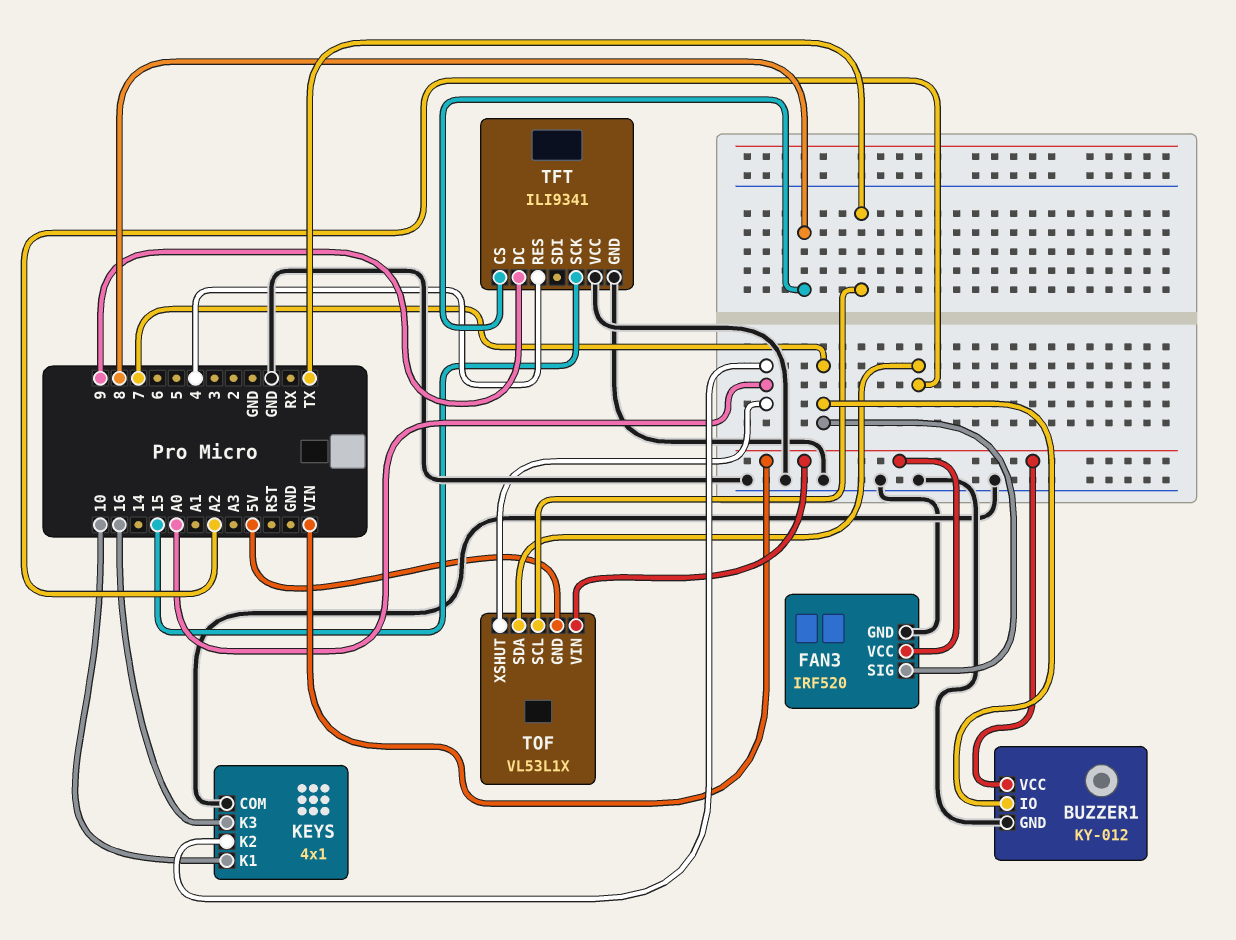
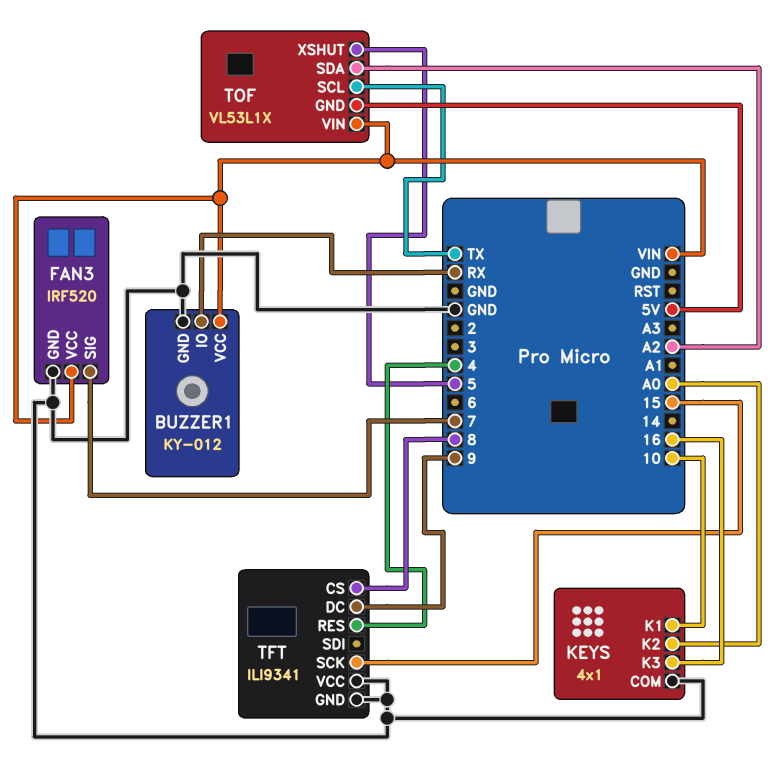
BUZZER1 pin IO: 7 -> RX
TOF pin XSHUT: A0 -> 5

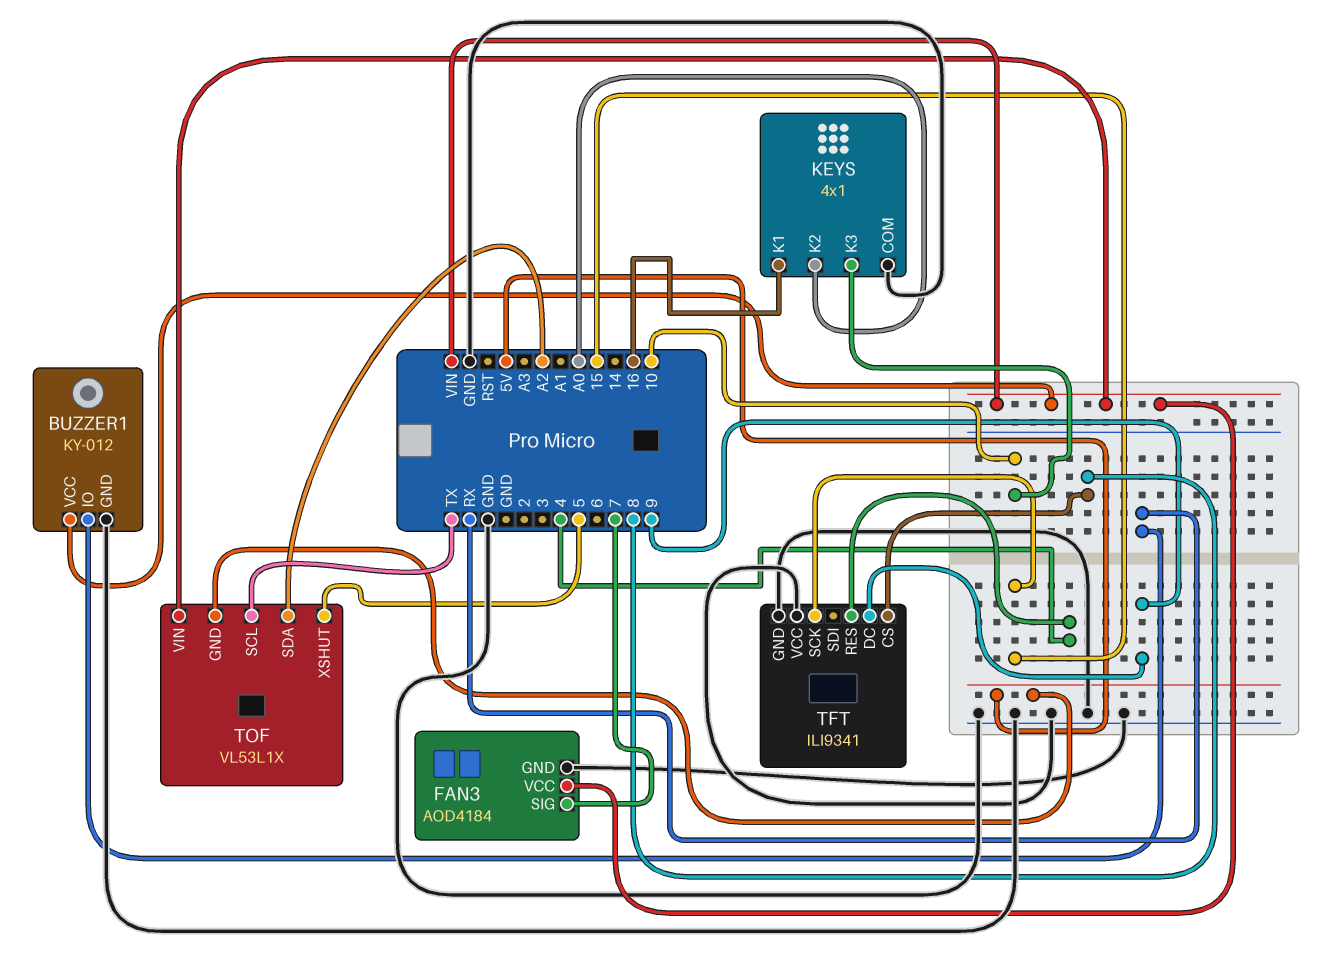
FAN3: IRF520 -> AOD4184
KEYS pin K1: 10 -> 16
KEYS pin K3: 16 -> 10

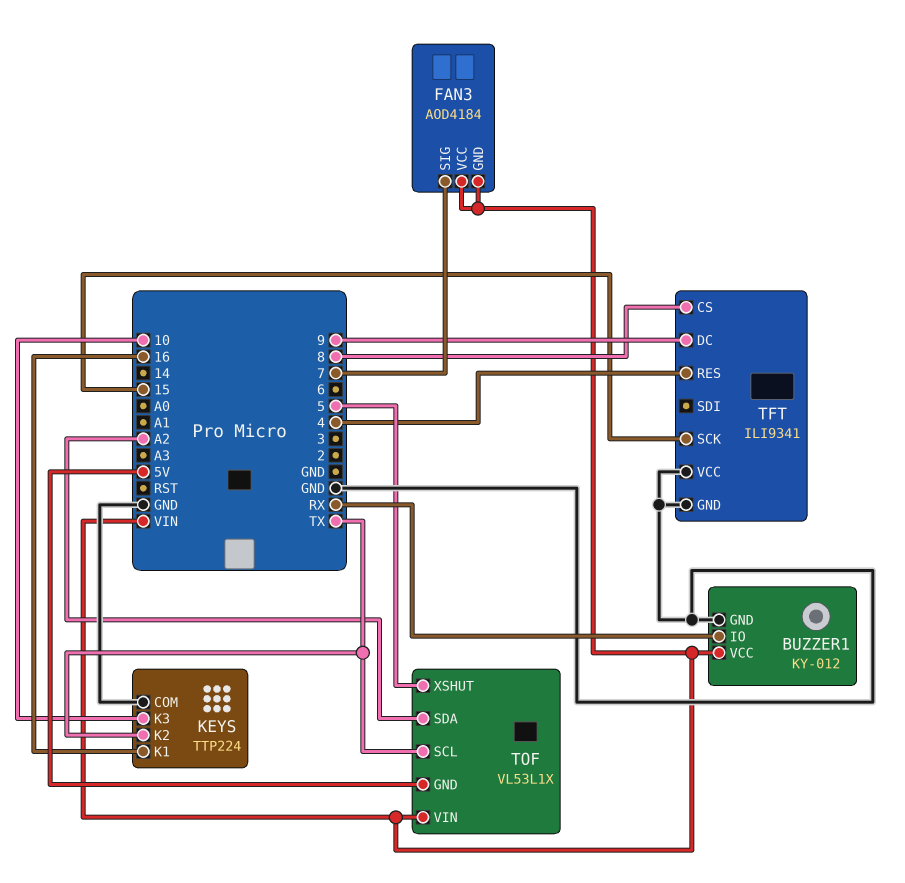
FAN3 pin GND: GND -> VIN
KEYS: 4x1 -> TTP224
KEYS pin K2: A0 -> TX

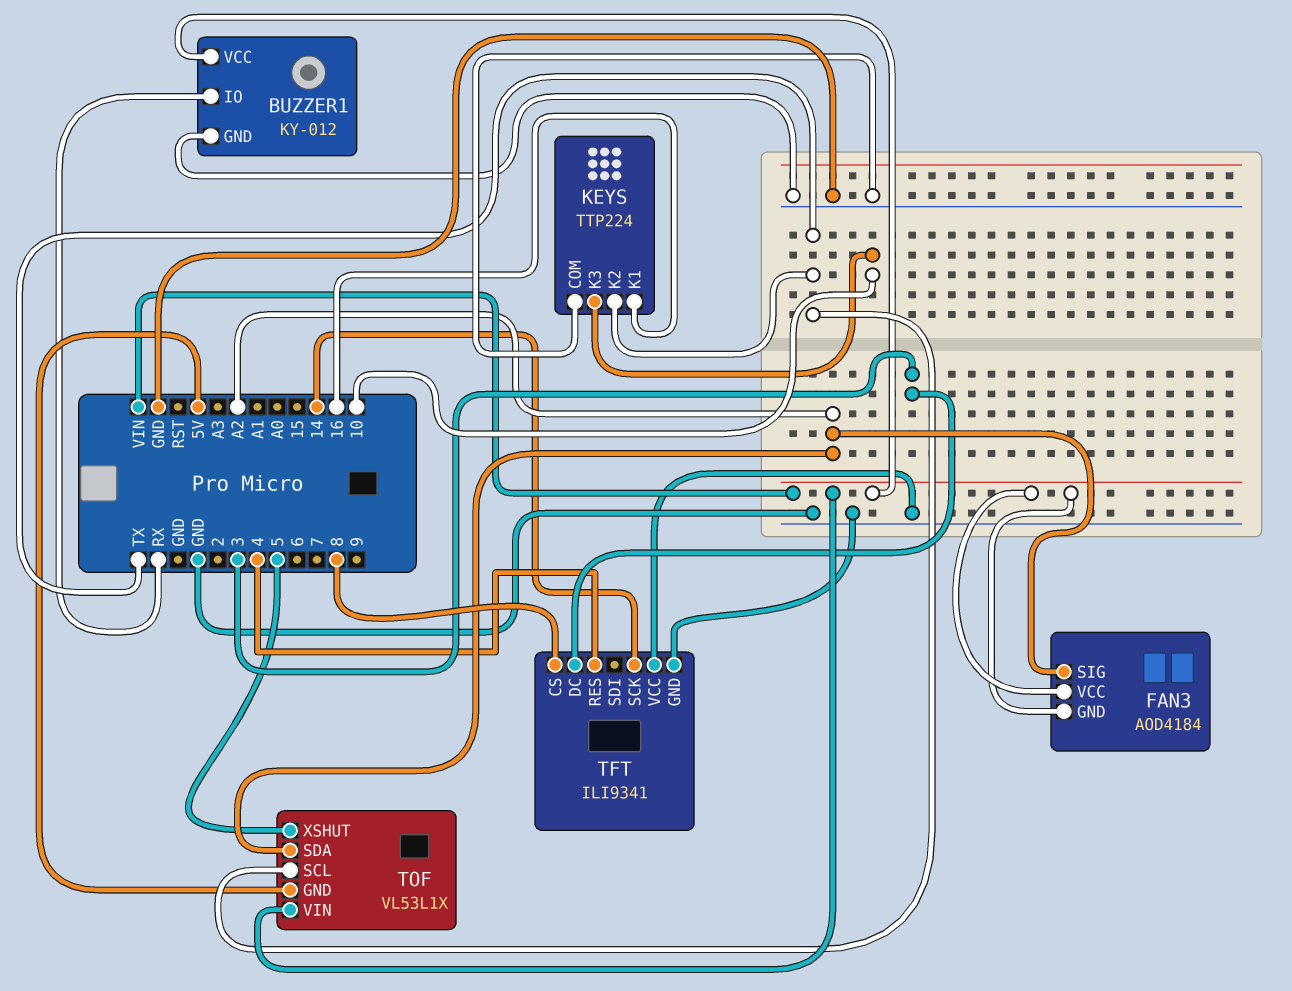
FAN3 pin SIG: 7 -> A2
TFT pin DC: 9 -> 3
TFT pin SCK: 15 -> 14

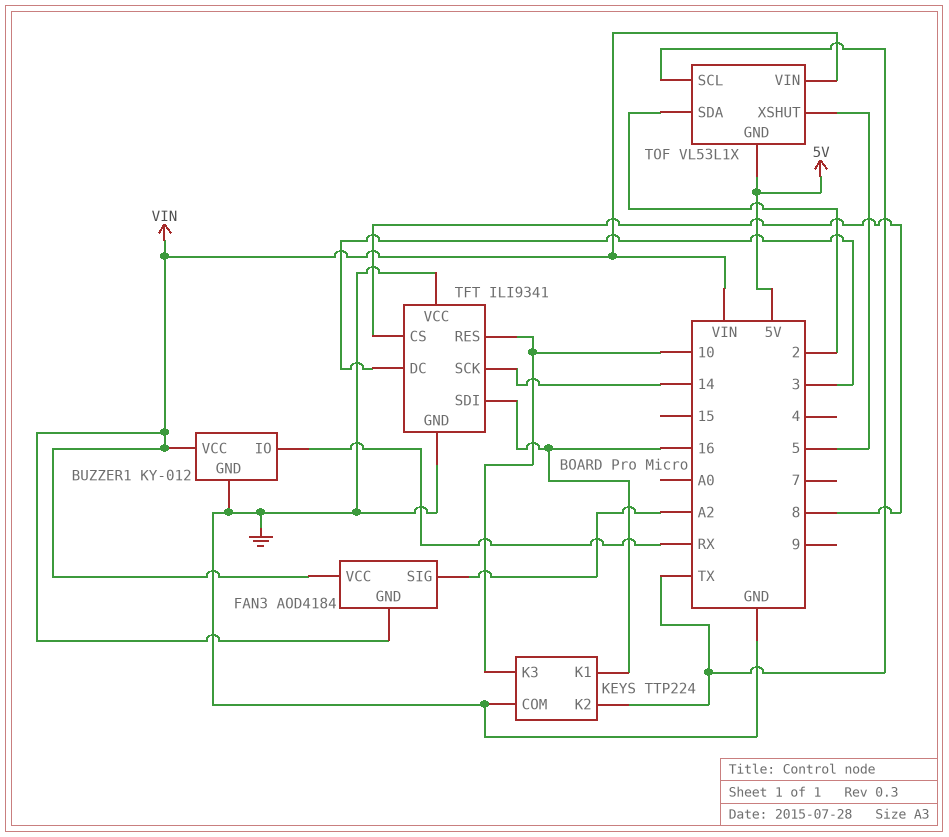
TFT pin RES: 4 -> 10
TFT pin SDI: none -> 16
TOF pin SDA: A2 -> 2

